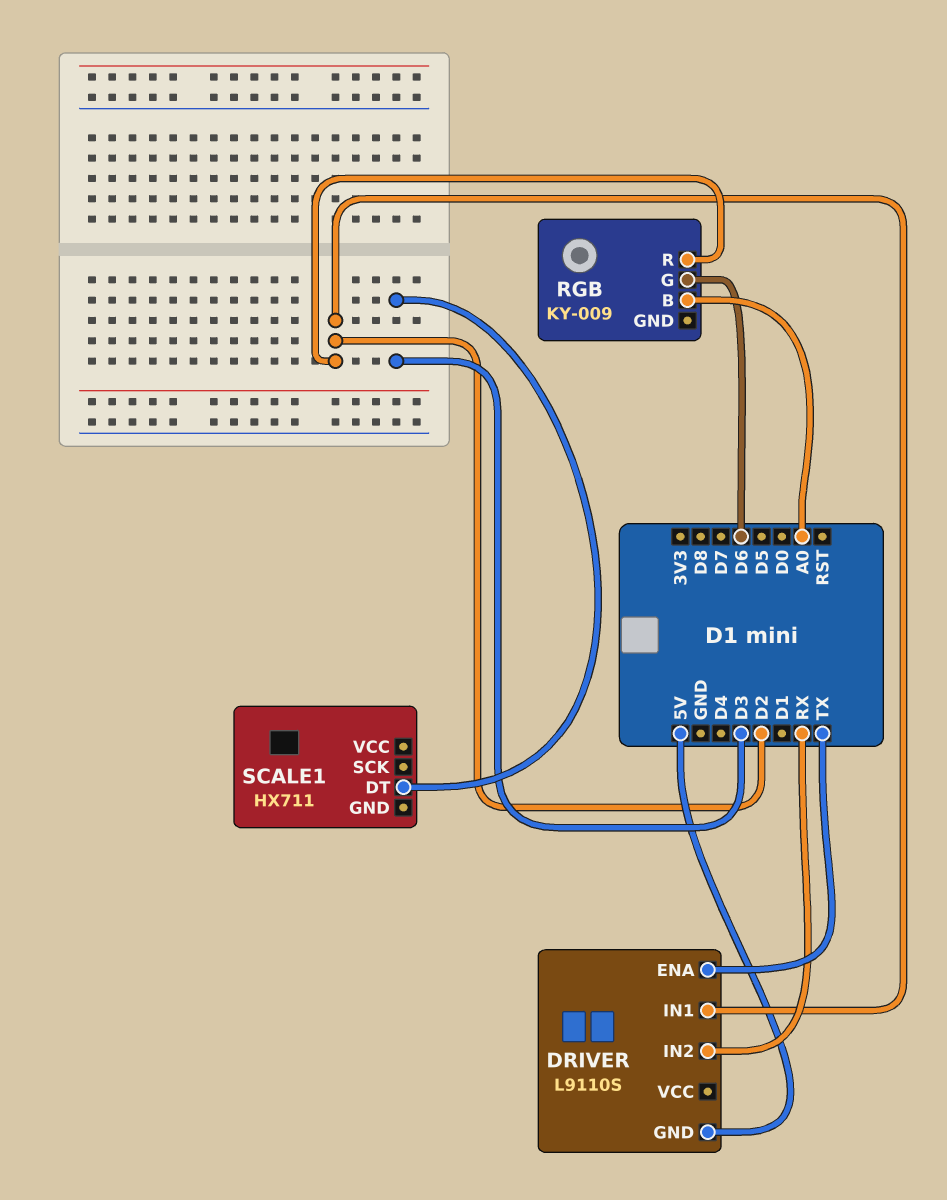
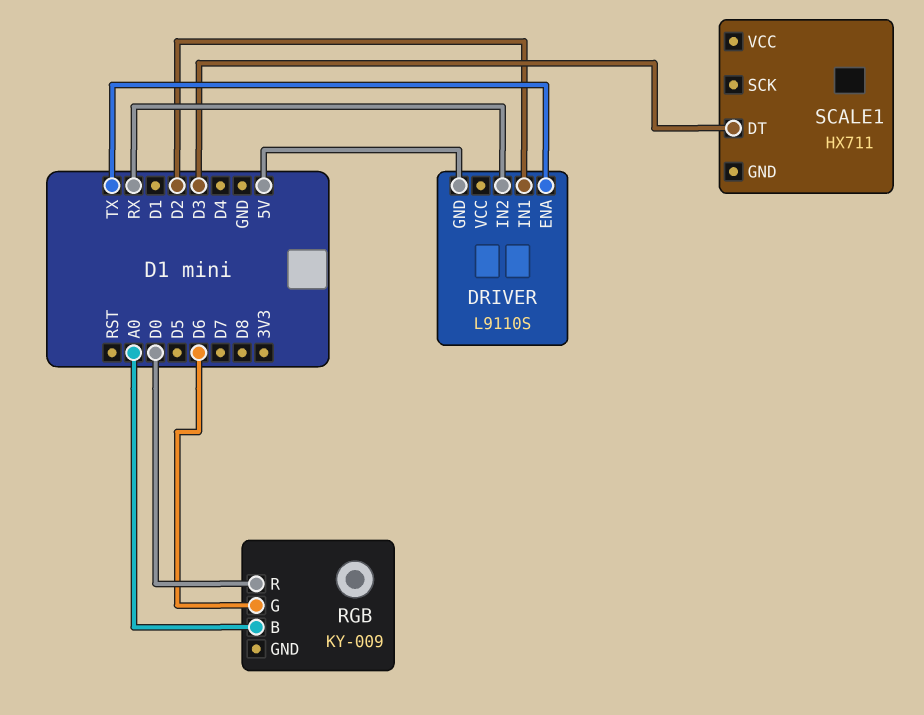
RGB pin R: D2 -> D0

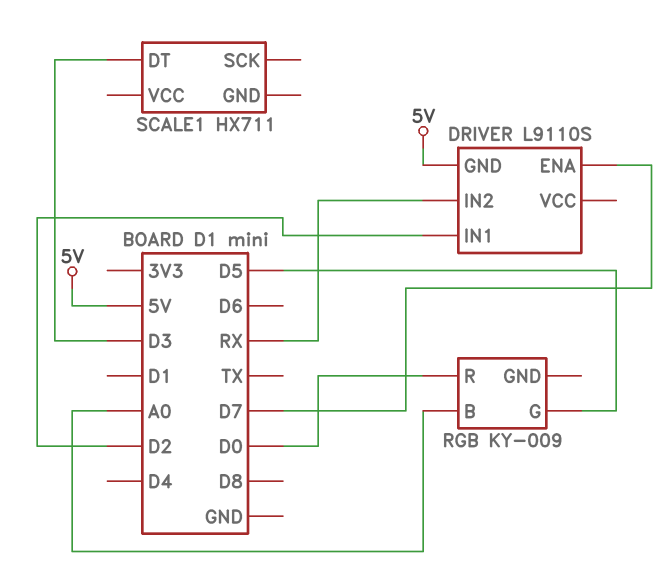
DRIVER pin ENA: TX -> D7
RGB pin G: D6 -> D5

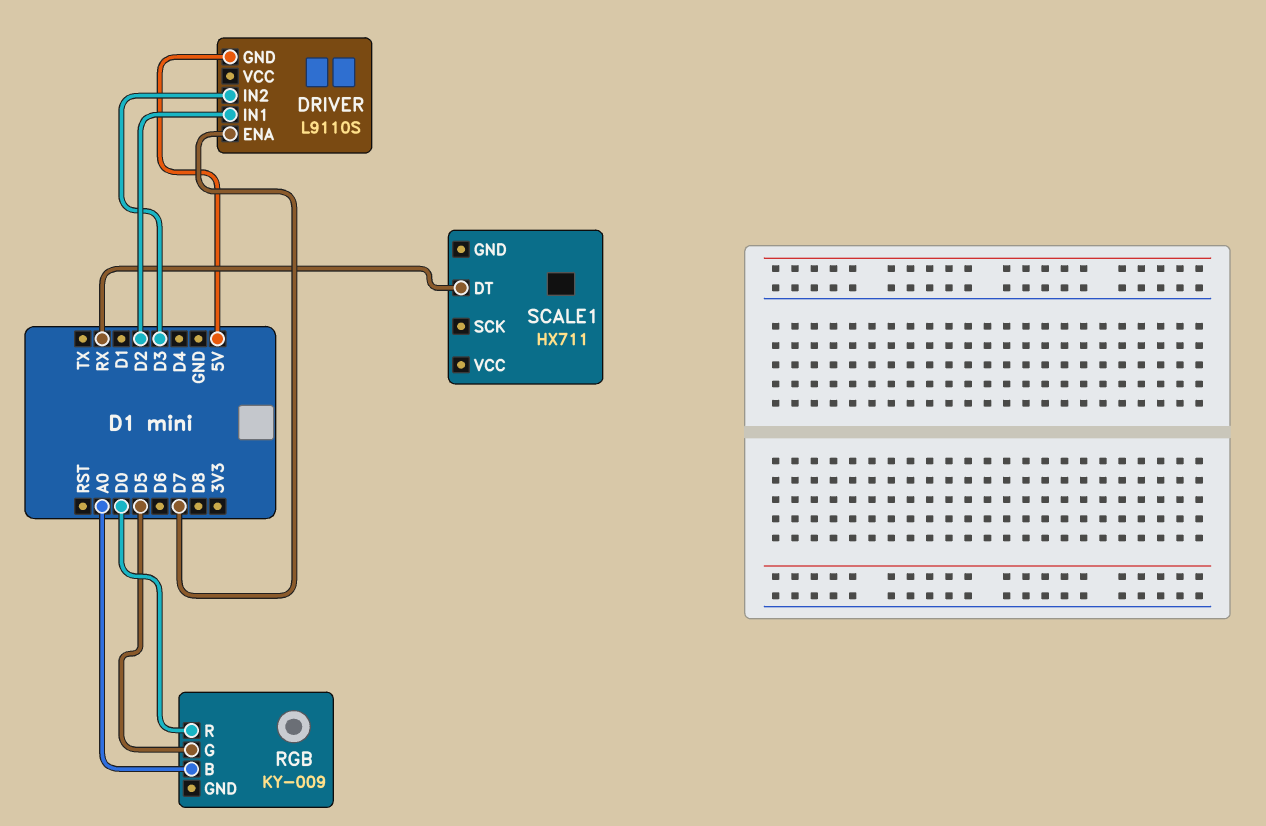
DRIVER pin IN2: RX -> D3
SCALE1 pin DT: D3 -> RX

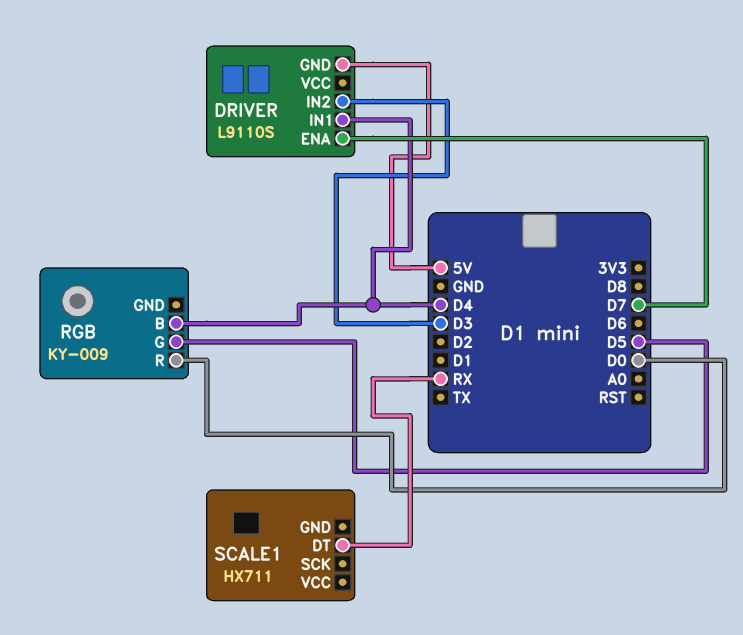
DRIVER pin IN1: D2 -> D4
RGB pin B: A0 -> D4

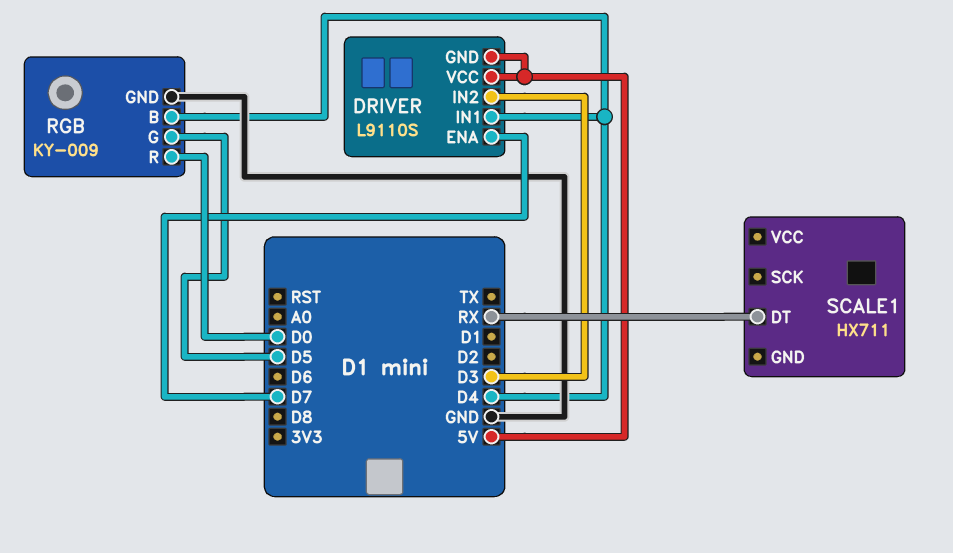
DRIVER pin VCC: none -> 5V
RGB pin GND: none -> GND

